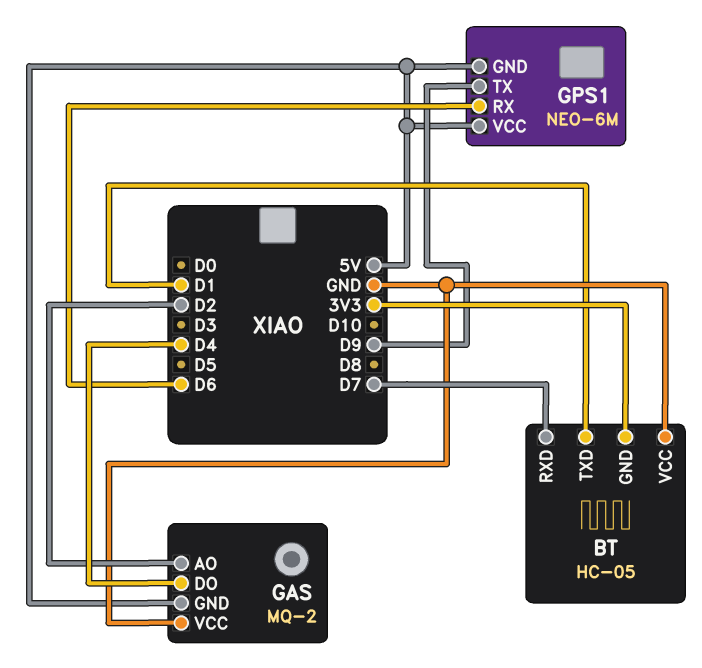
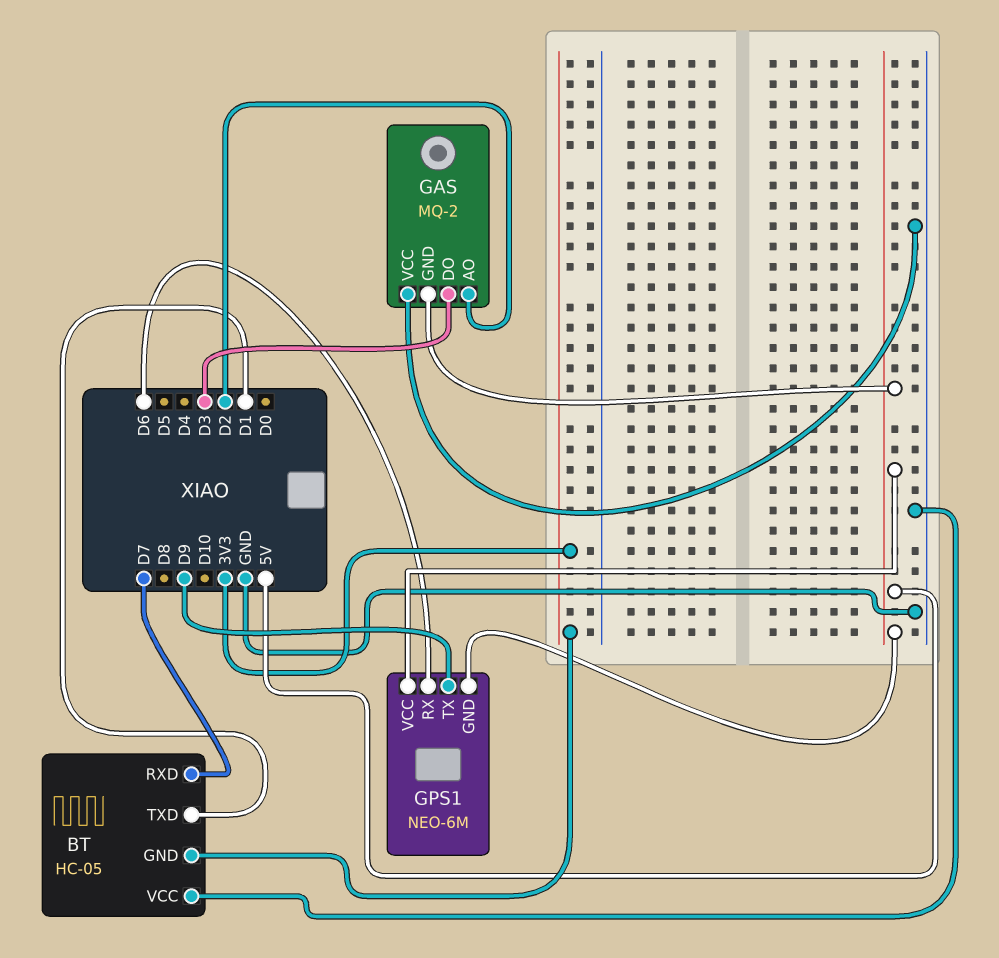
GAS pin DO: D4 -> D3

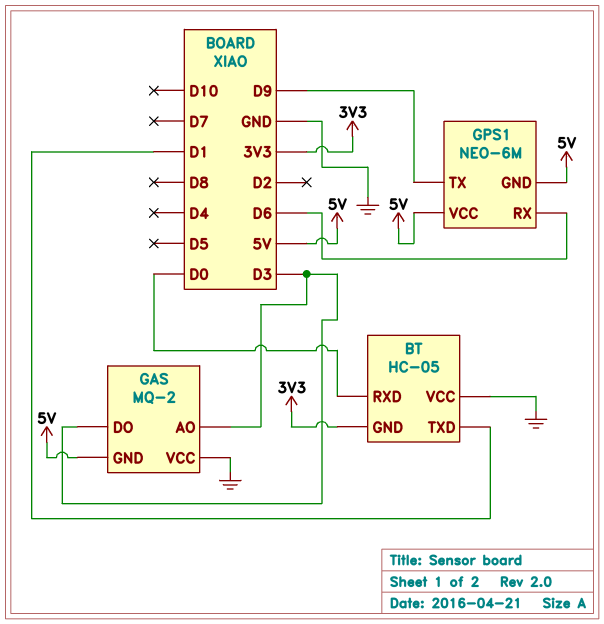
BT pin RXD: D7 -> D0
GAS pin AO: D2 -> D3

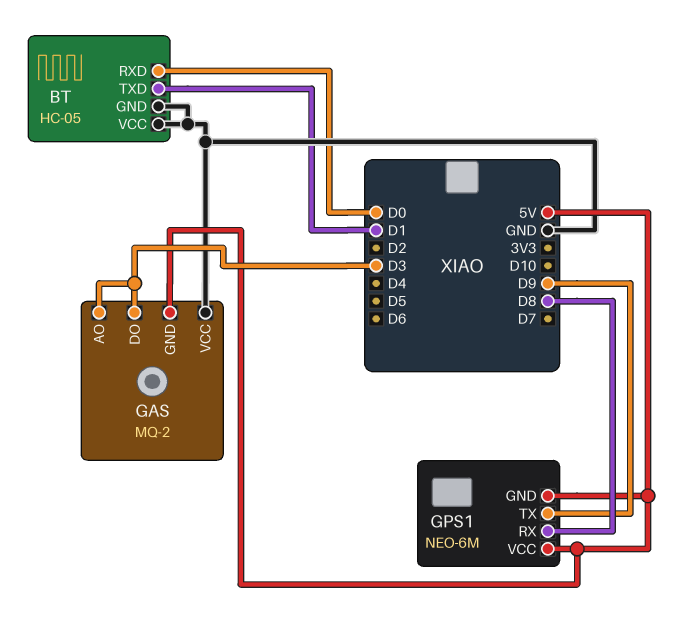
BT pin GND: 3V3 -> GND
GPS1 pin RX: D6 -> D8

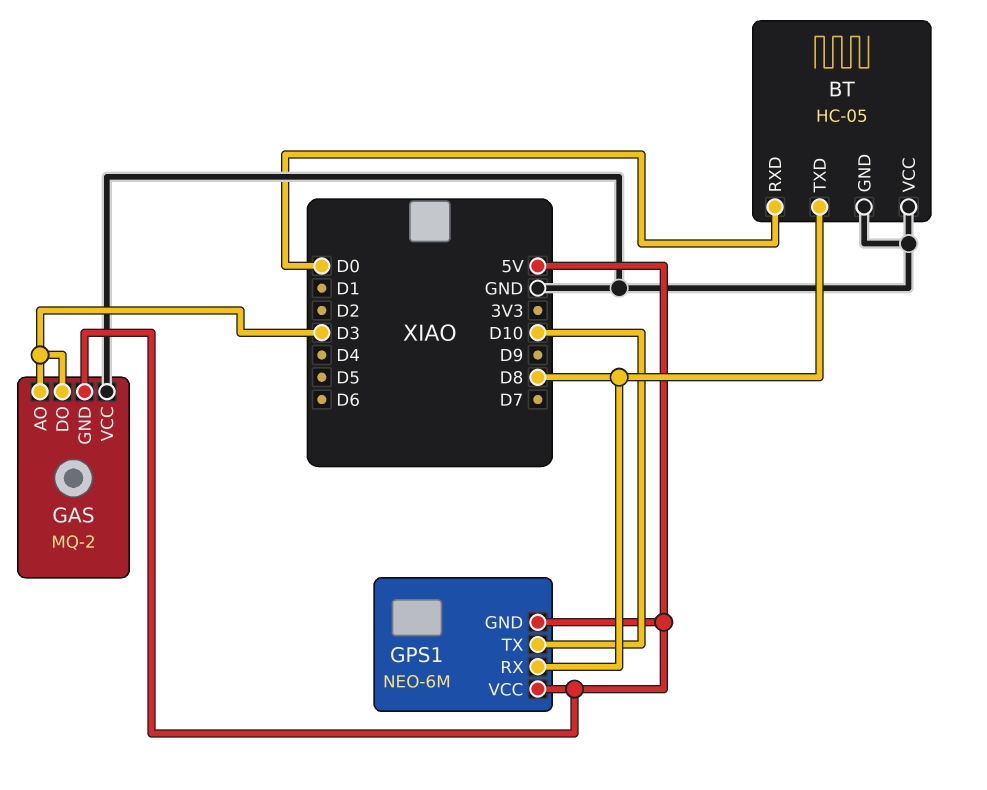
BT pin TXD: D1 -> D8
GPS1 pin TX: D9 -> D10

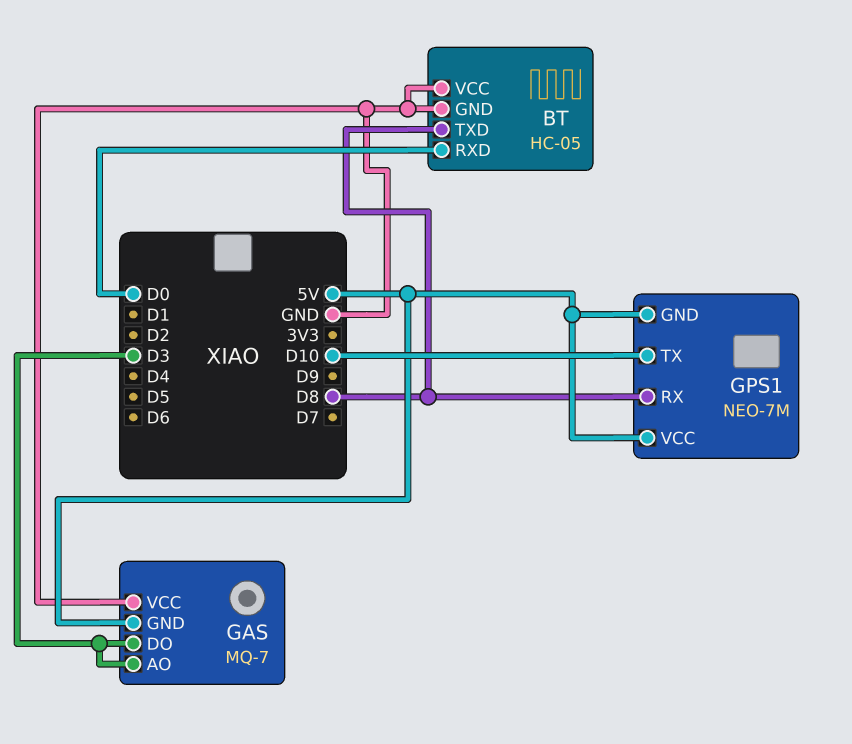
GAS: MQ-2 -> MQ-7
GPS1: NEO-6M -> NEO-7M

